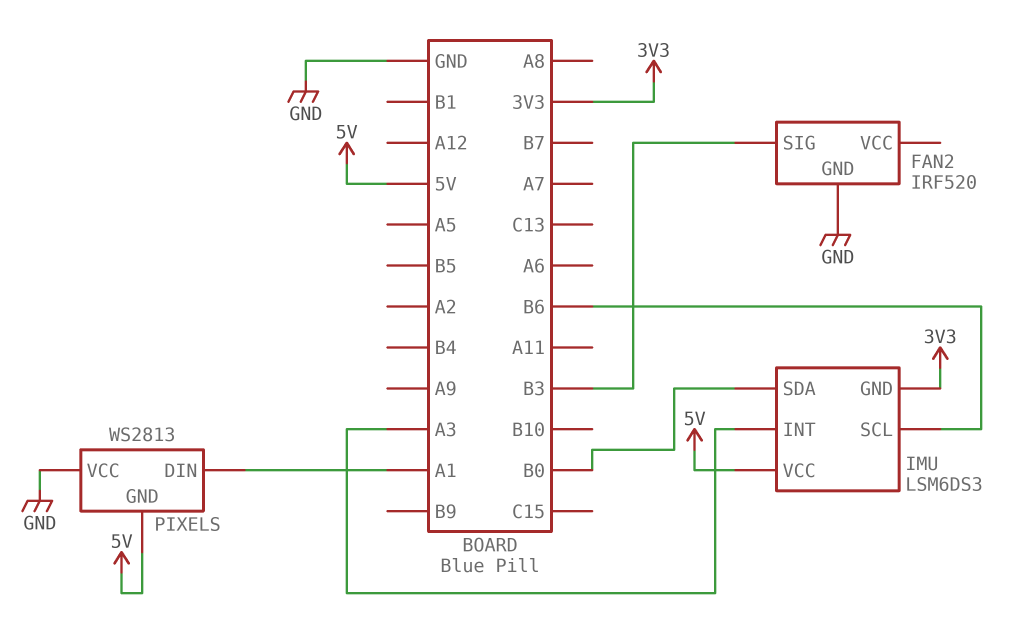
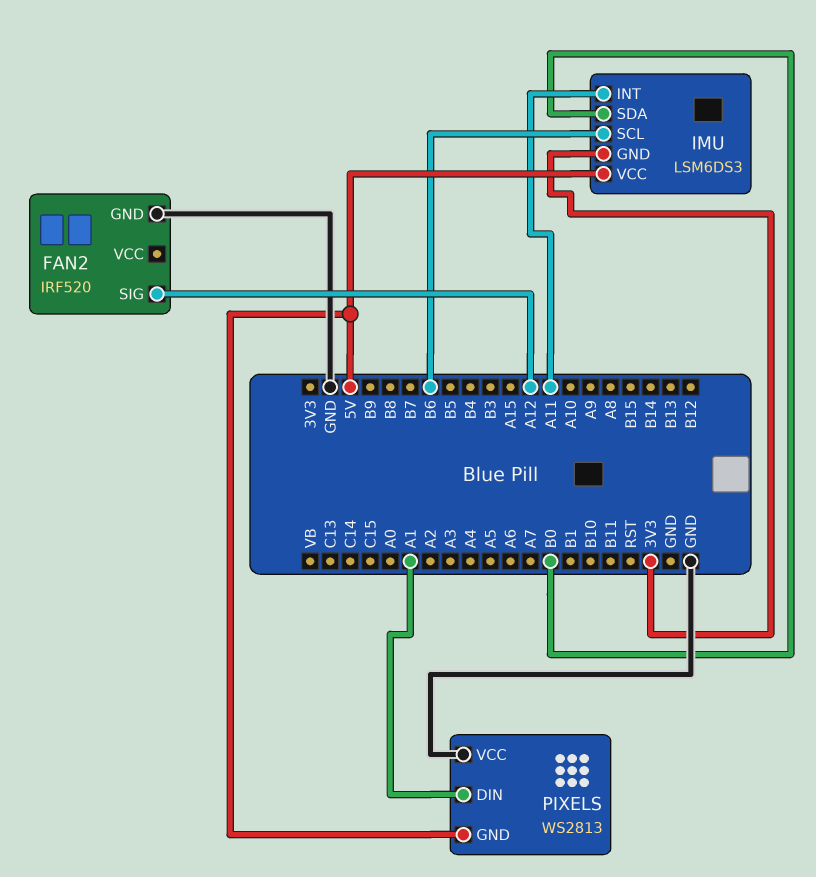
FAN2 pin SIG: B3 -> A12
IMU pin INT: A3 -> A11

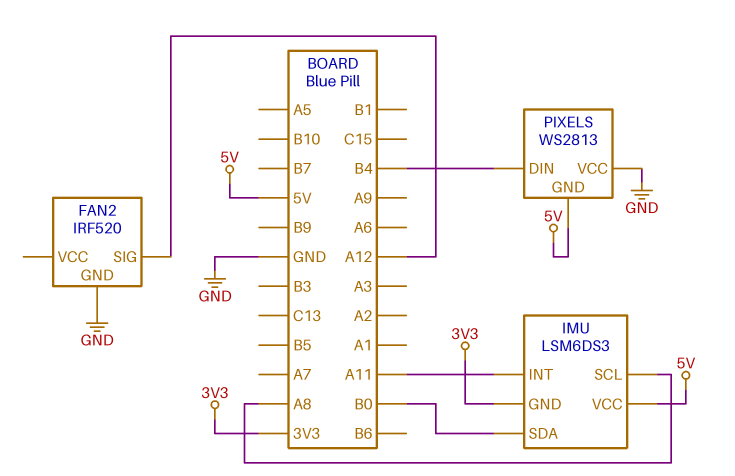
IMU pin SCL: B6 -> A8
PIXELS pin DIN: A1 -> B4

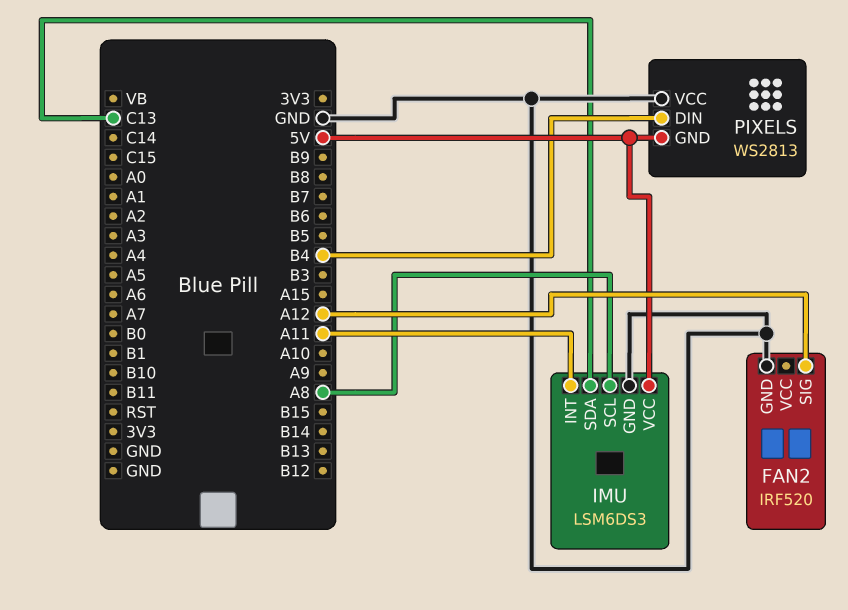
IMU pin GND: 3V3 -> GND
IMU pin SDA: B0 -> C13

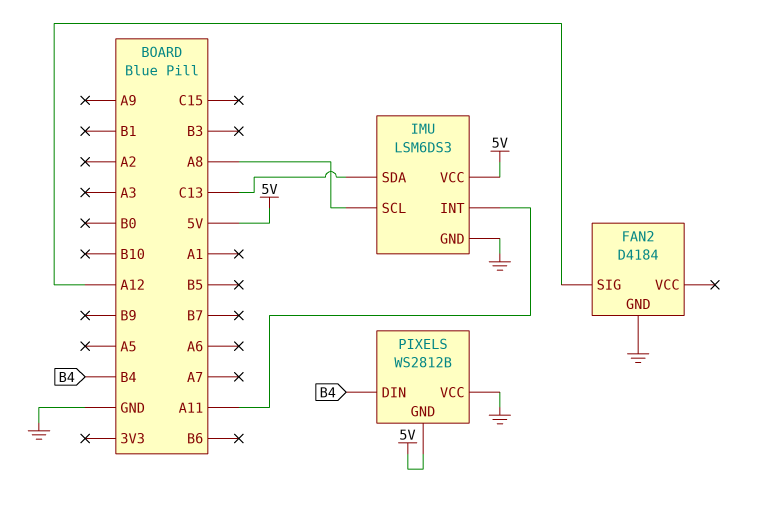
FAN2: IRF520 -> D4184
PIXELS: WS2813 -> WS2812B

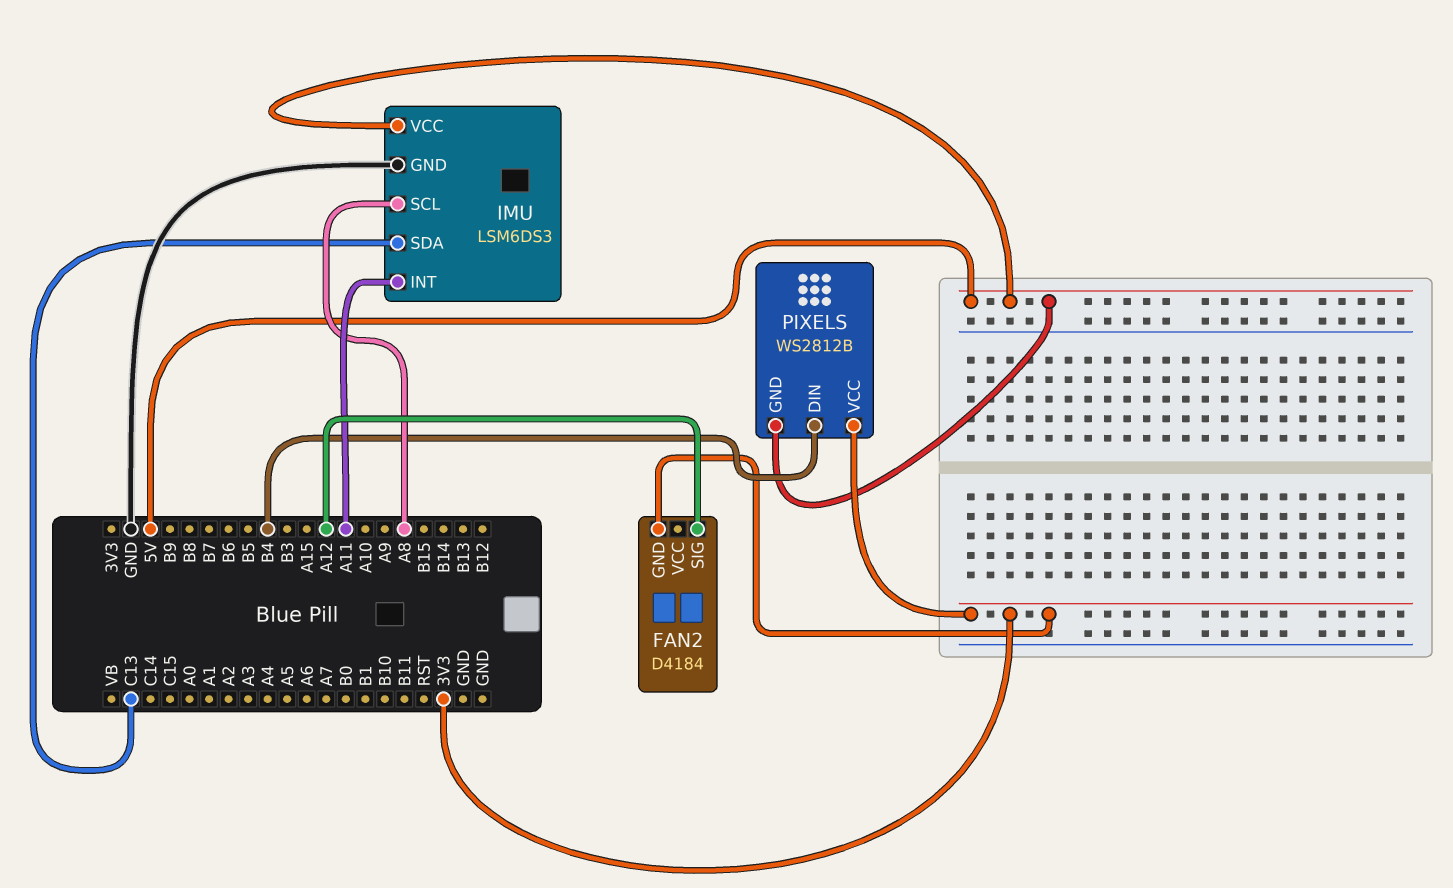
FAN2 pin GND: GND -> 3V3
PIXELS pin VCC: GND -> 3V3

